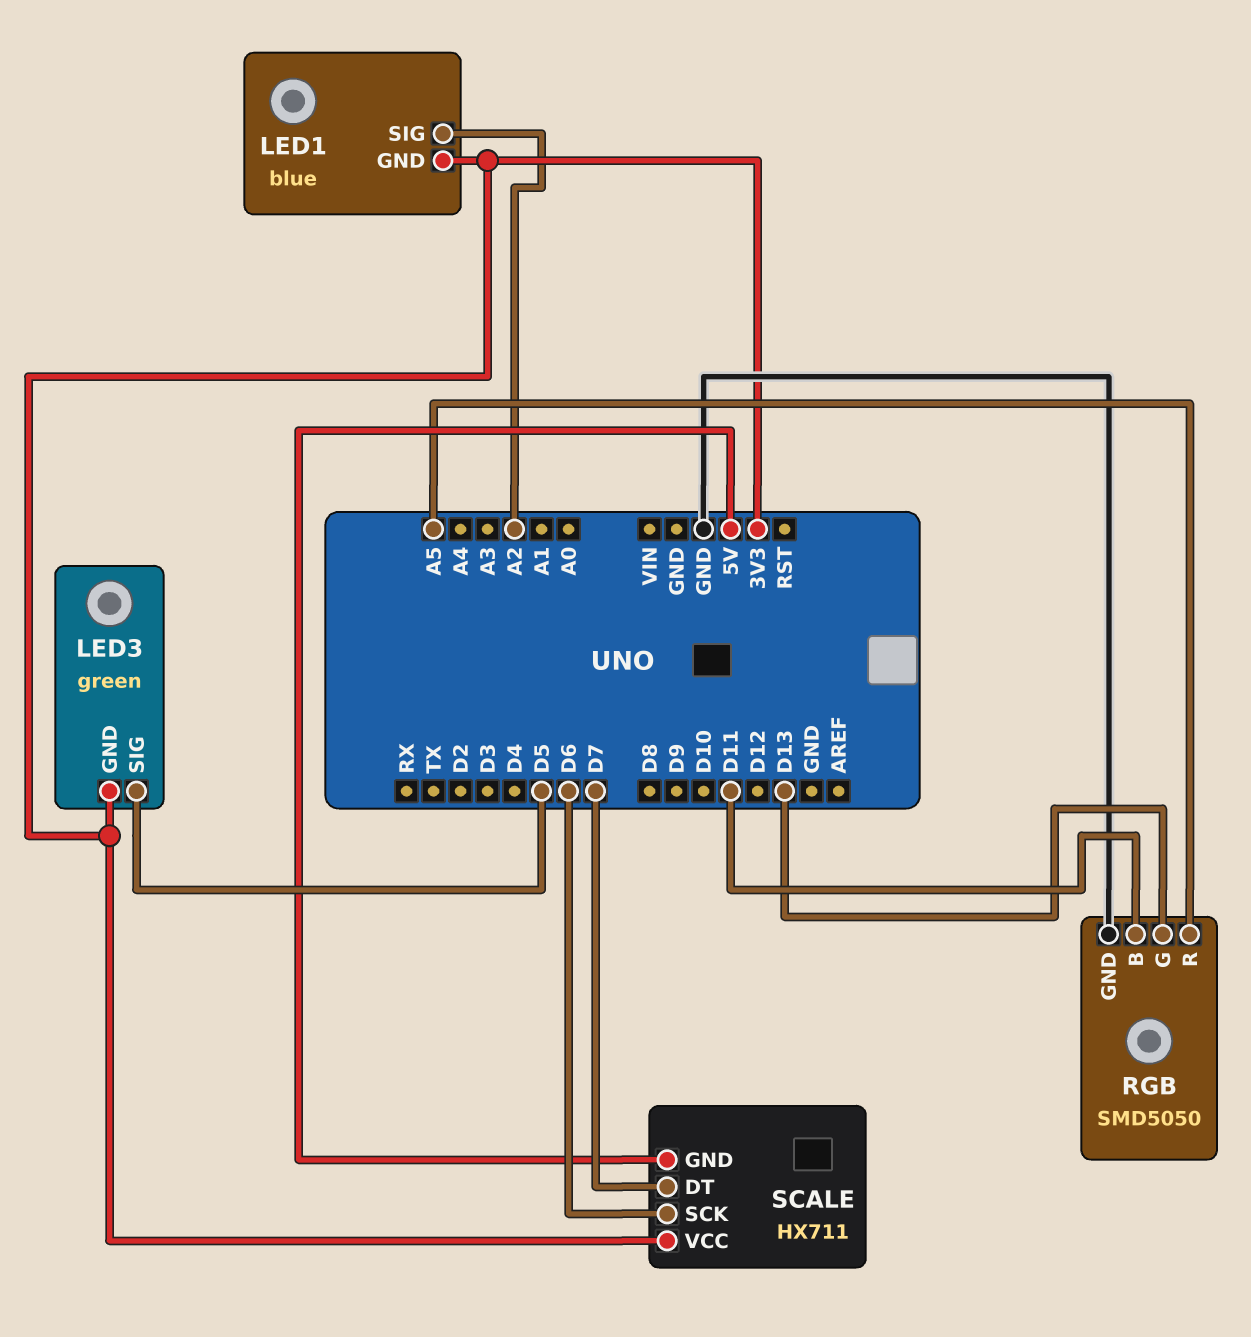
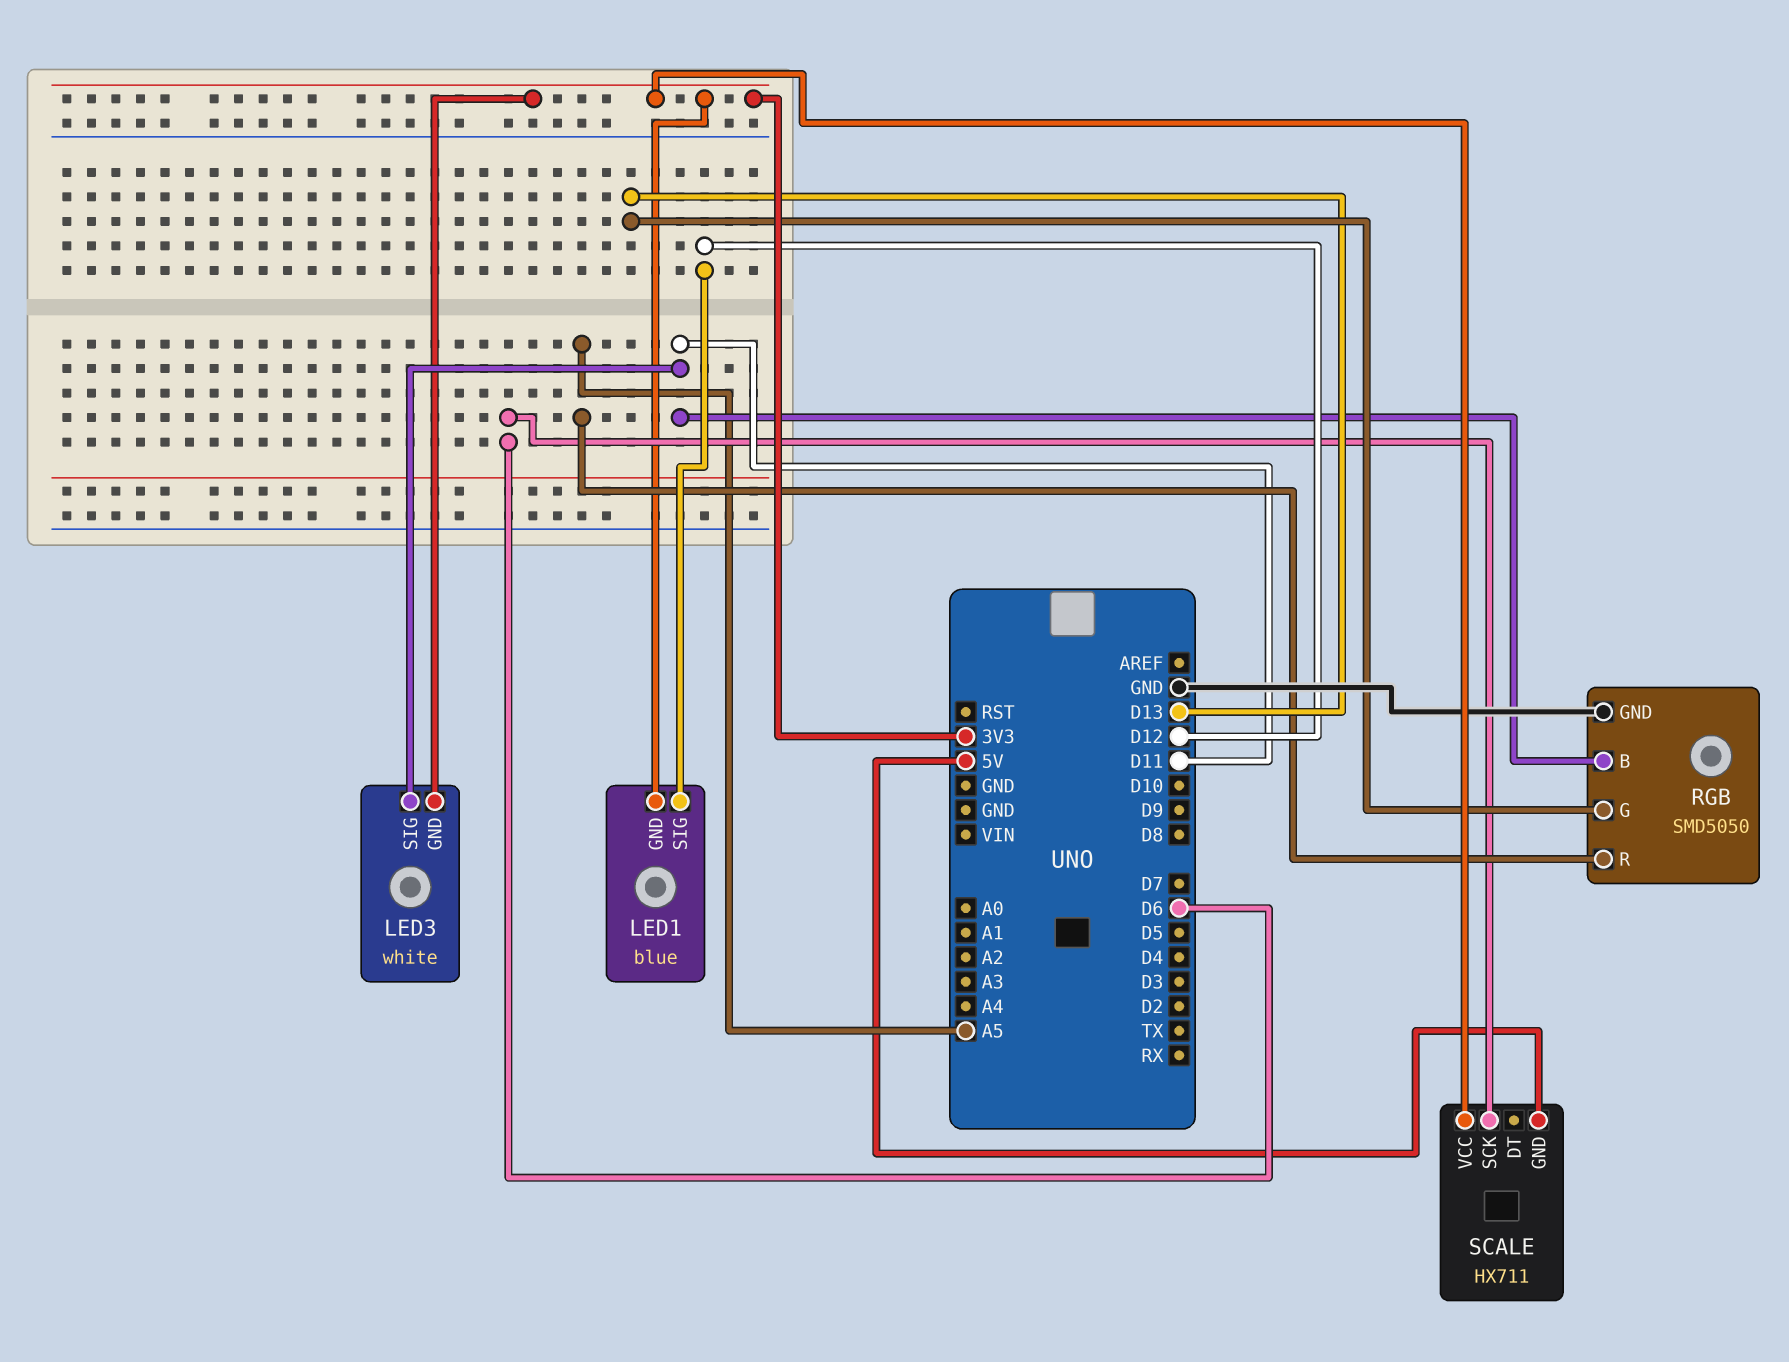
LED1 pin SIG: A2 -> D12
LED3: green -> white
LED3 pin SIG: D5 -> D11
SCALE pin DT: D7 -> none

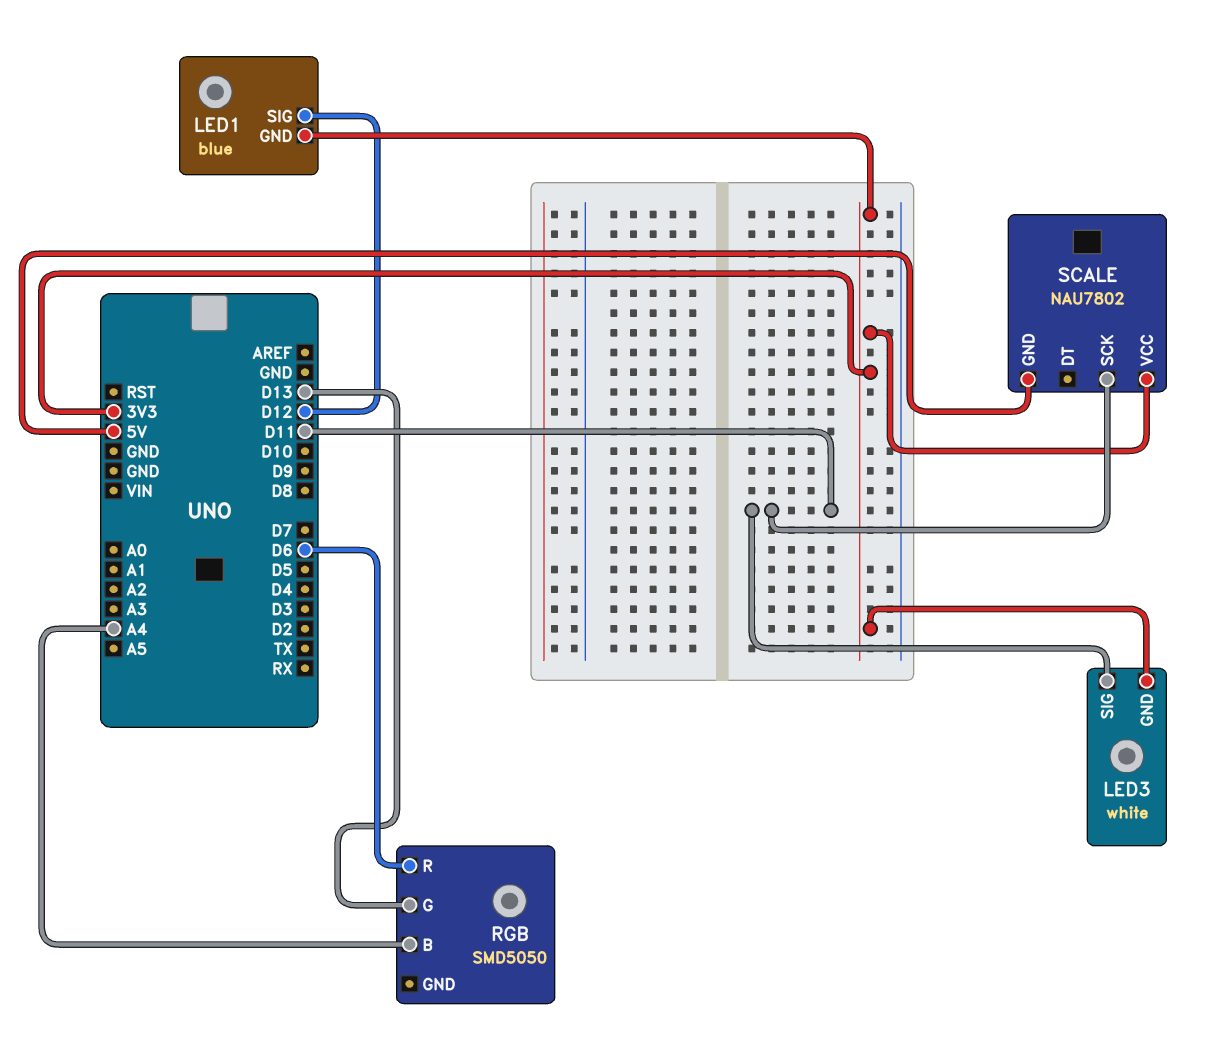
RGB pin B: D11 -> A4
RGB pin GND: GND -> none
RGB pin R: A5 -> D6
SCALE: HX711 -> NAU7802
SCALE pin SCK: D6 -> D11

